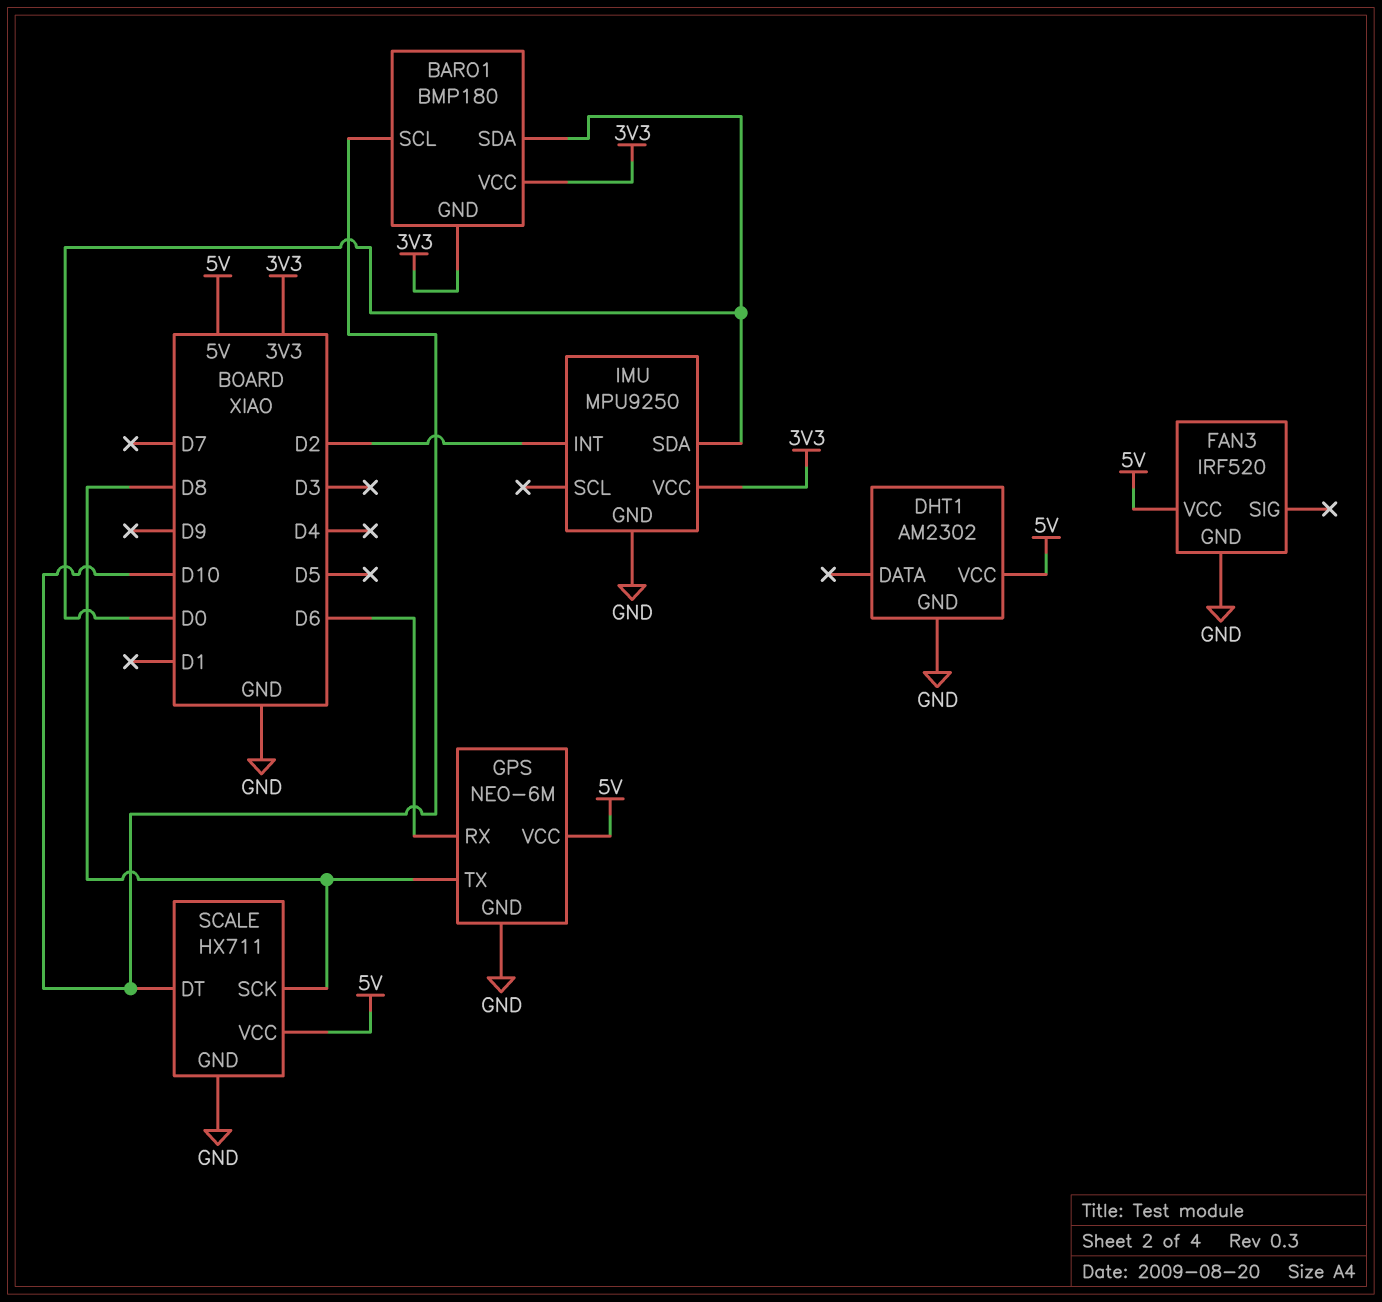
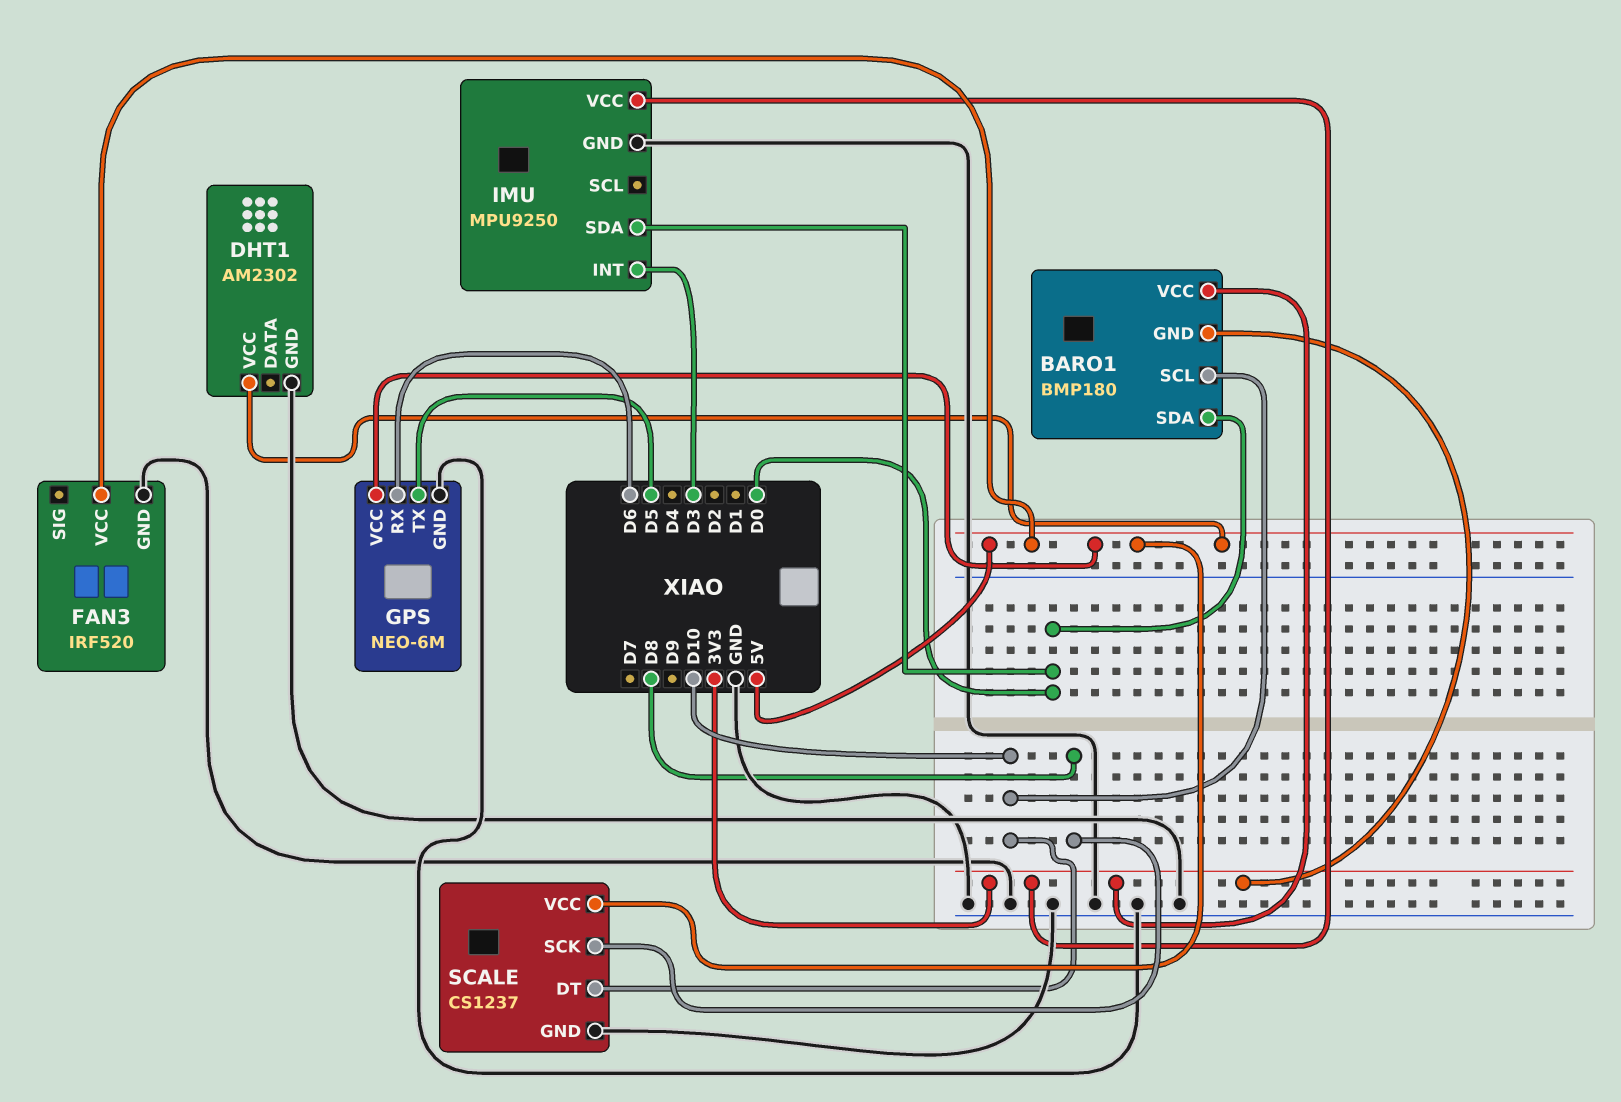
GPS pin TX: D8 -> D5
IMU pin INT: D2 -> D3
SCALE: HX711 -> CS1237

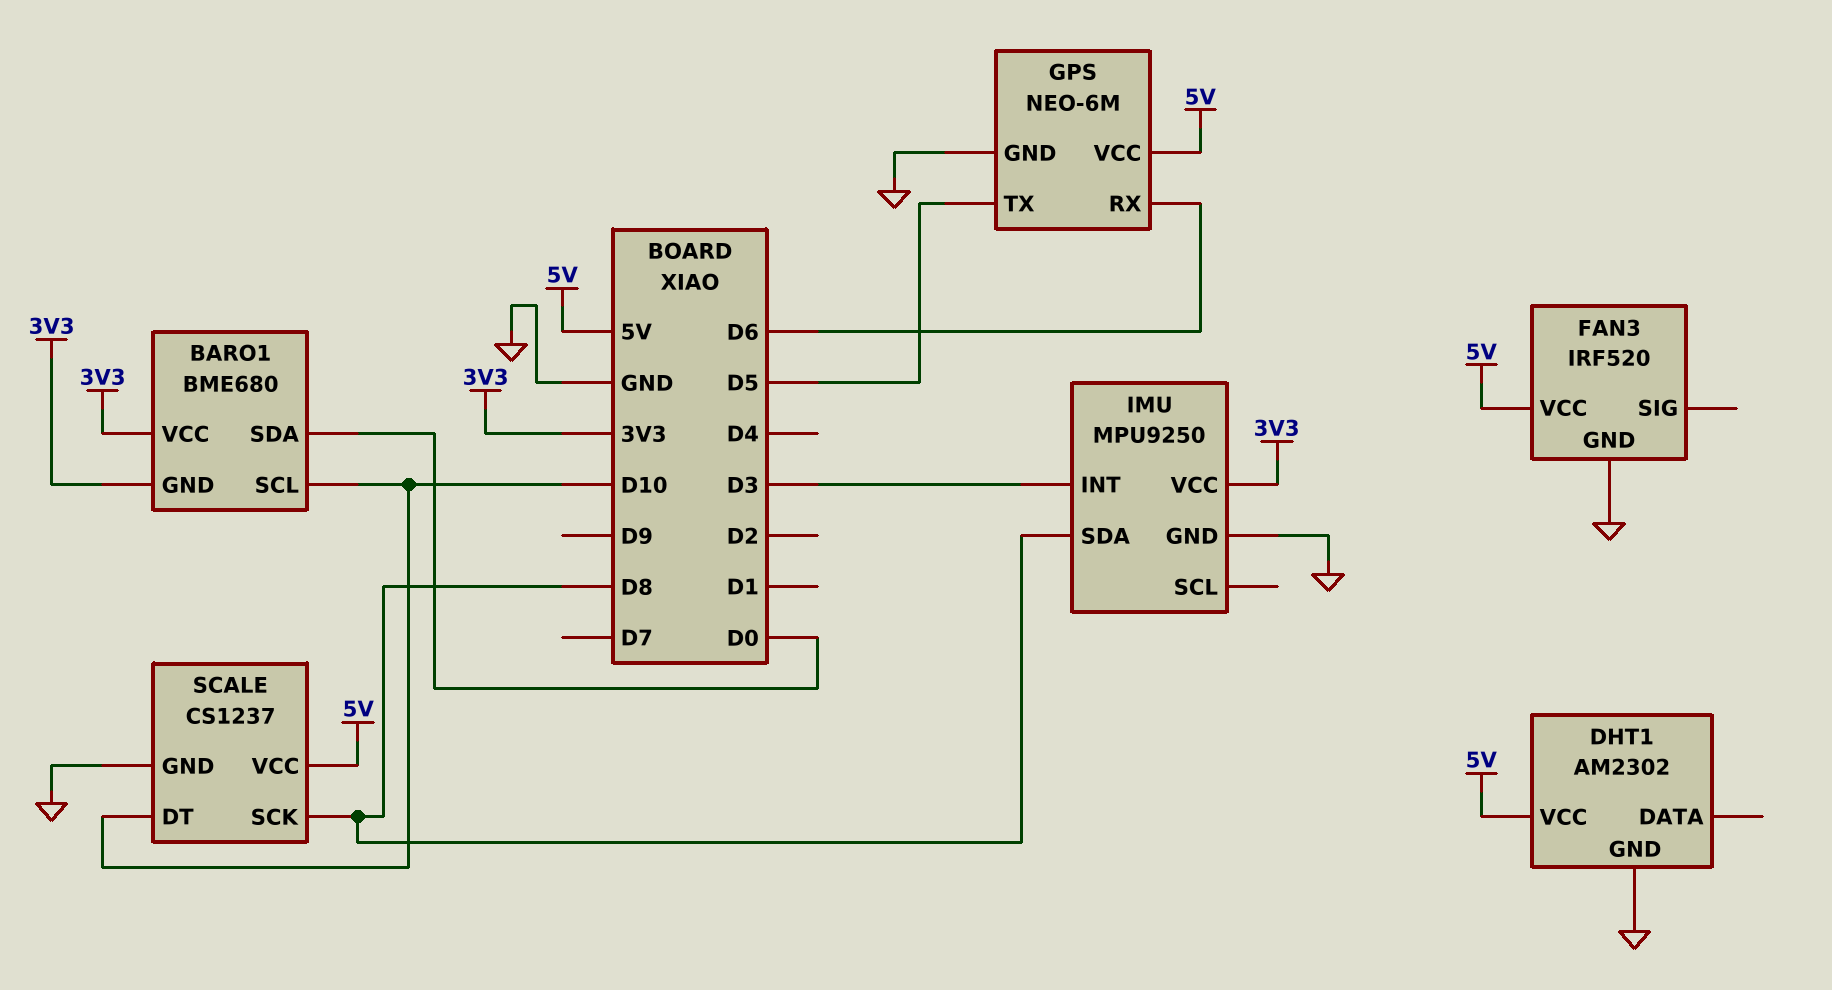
BARO1: BMP180 -> BME680
IMU pin SDA: D0 -> D8

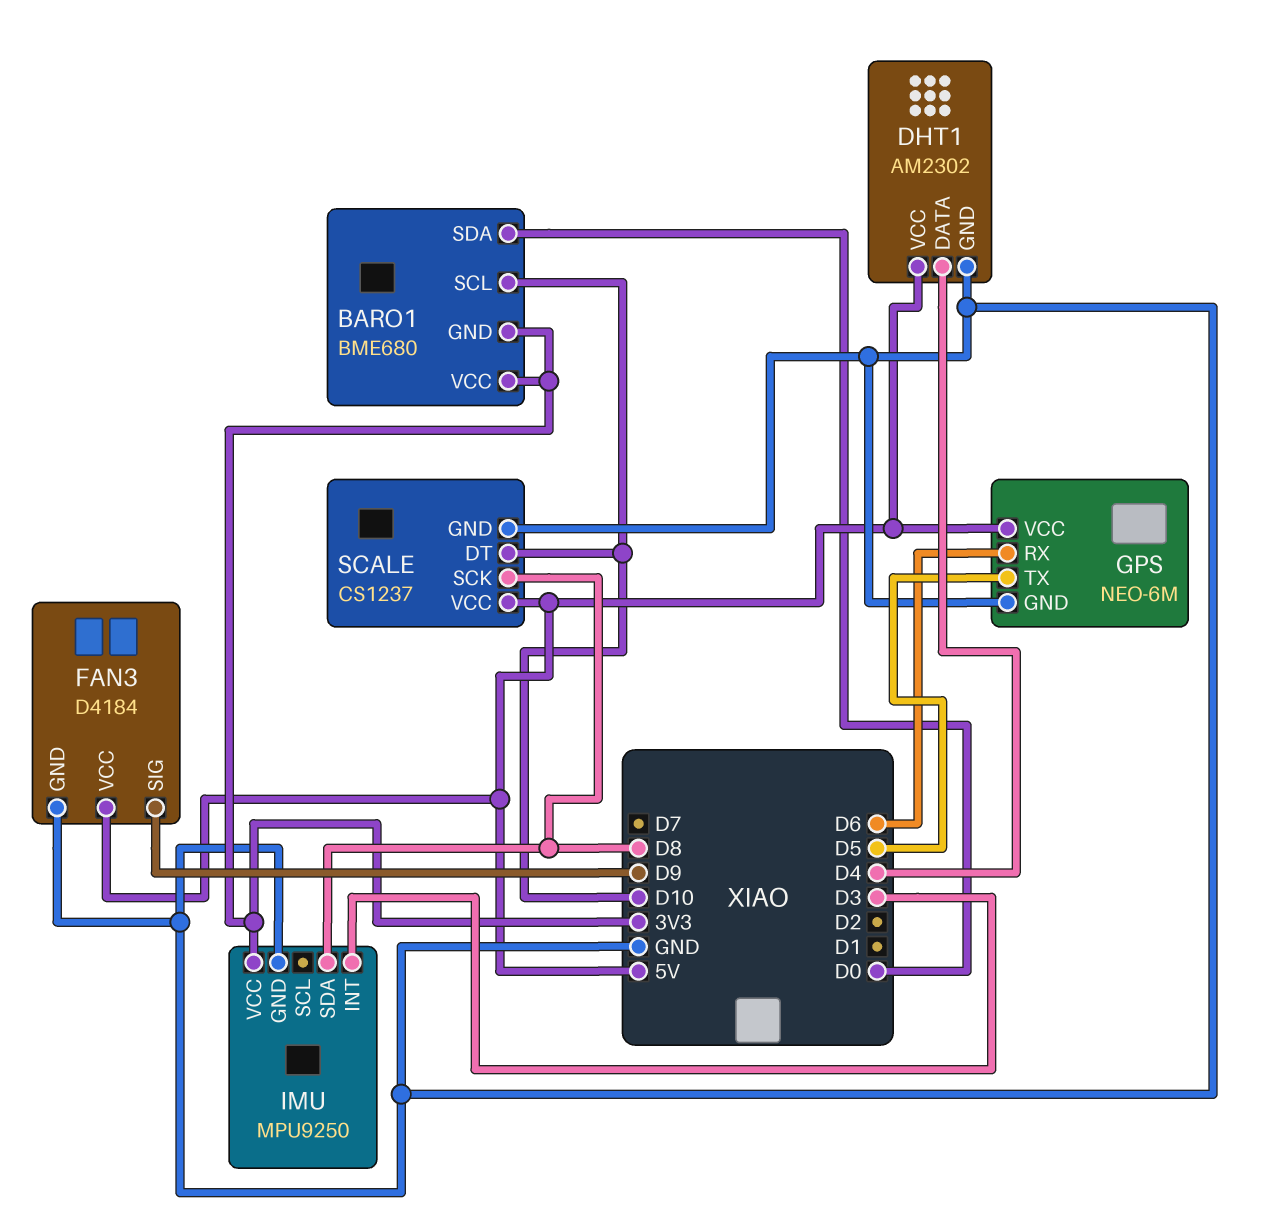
DHT1 pin DATA: none -> D4
FAN3: IRF520 -> D4184
FAN3 pin SIG: none -> D9

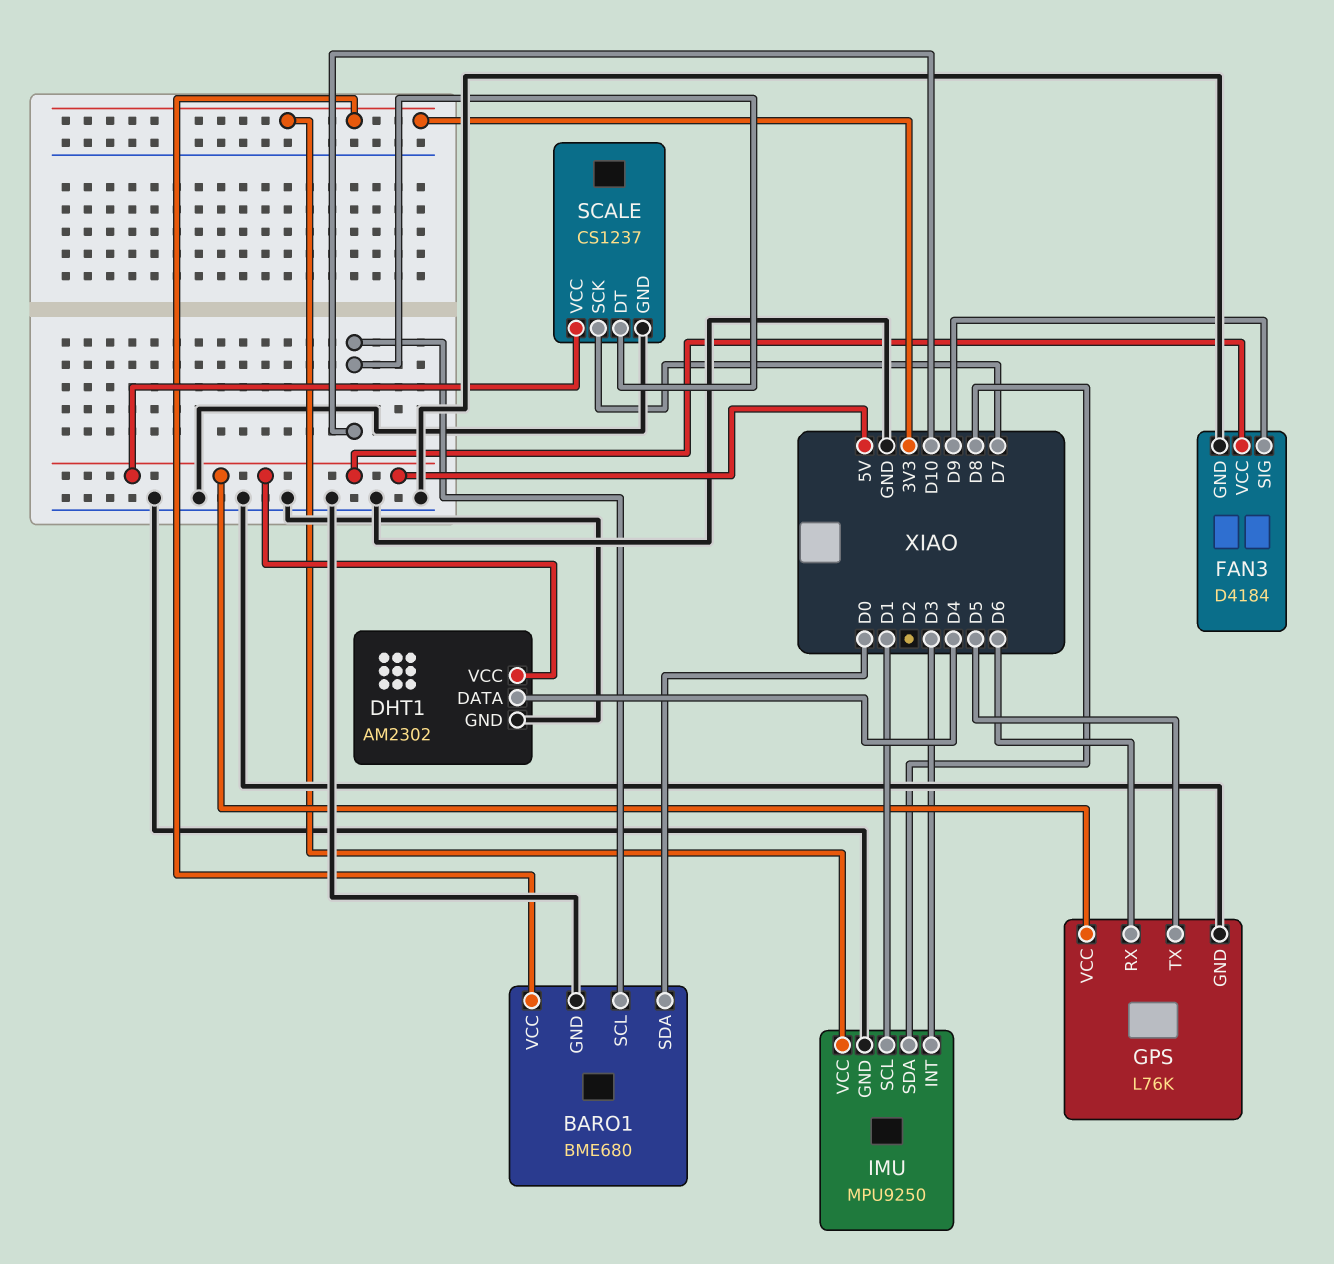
BARO1 pin GND: 3V3 -> GND
GPS: NEO-6M -> L76K
IMU pin SCL: none -> D1
SCALE pin SCK: D8 -> D7

